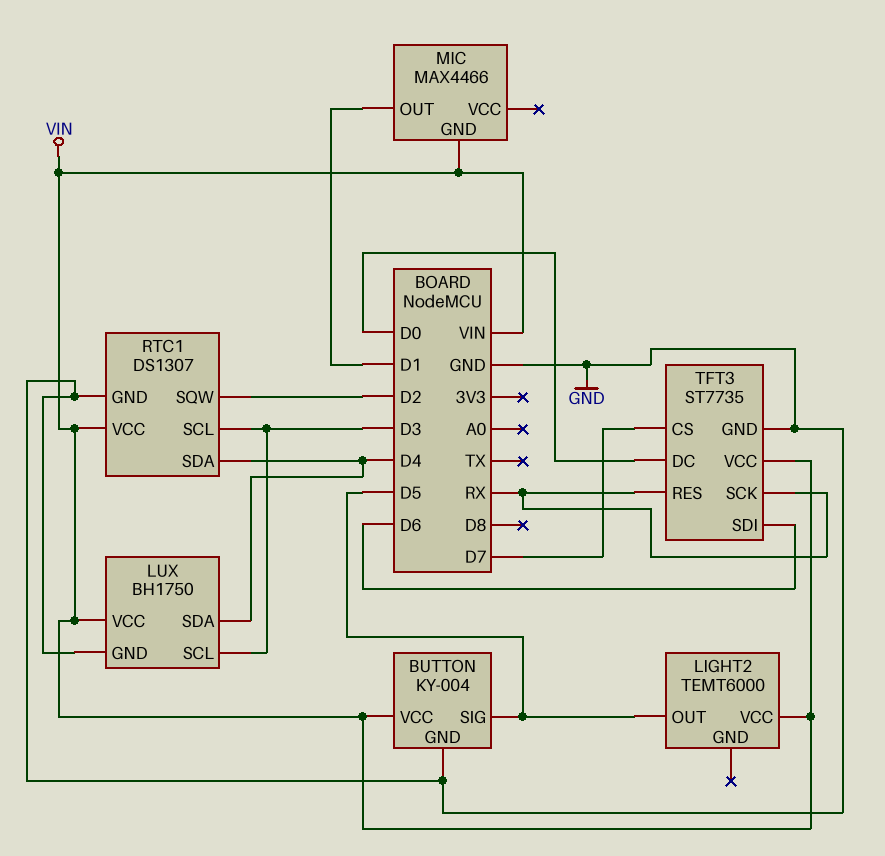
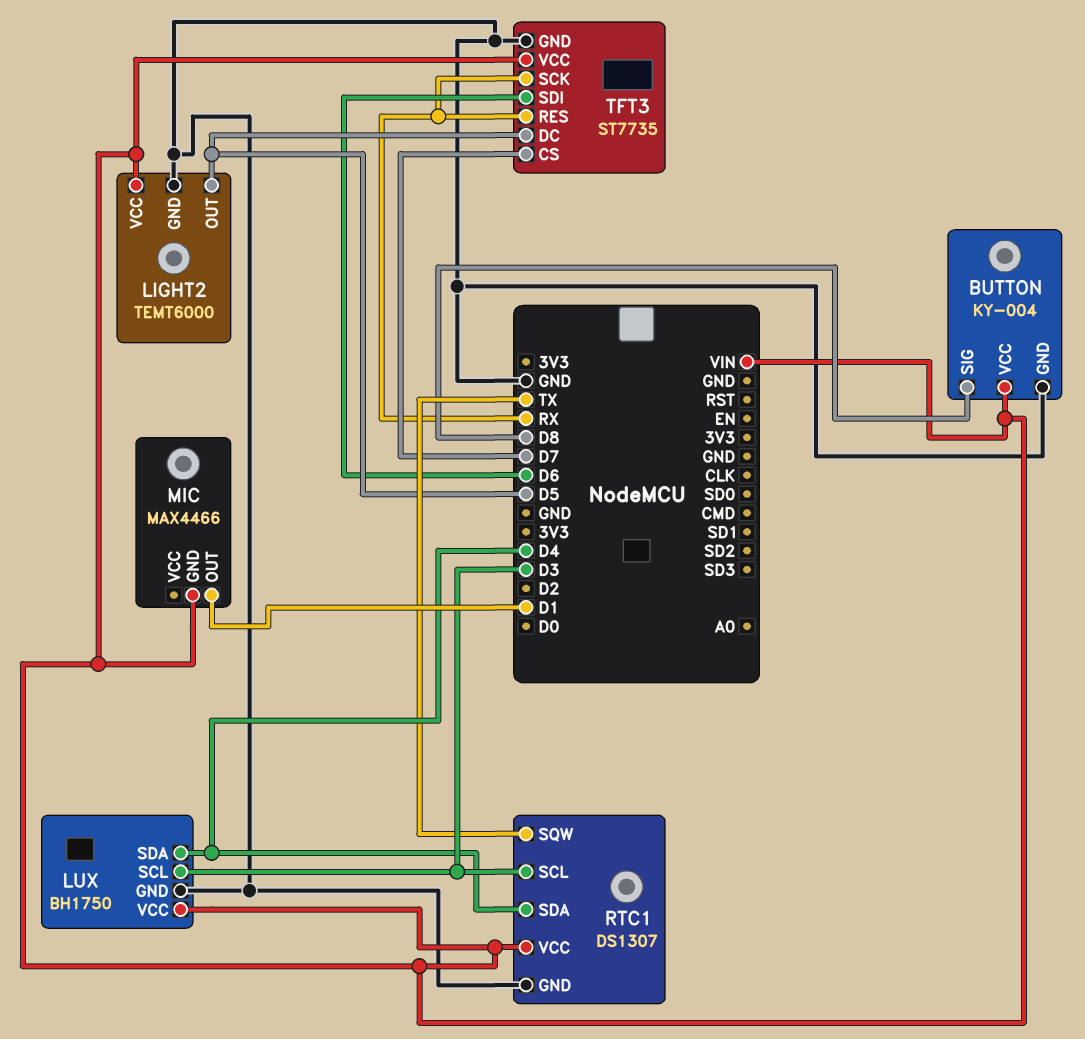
BUTTON pin SIG: D5 -> D8
LIGHT2 pin GND: none -> GND
RTC1 pin SQW: D2 -> TX
TFT3 pin DC: D0 -> D5

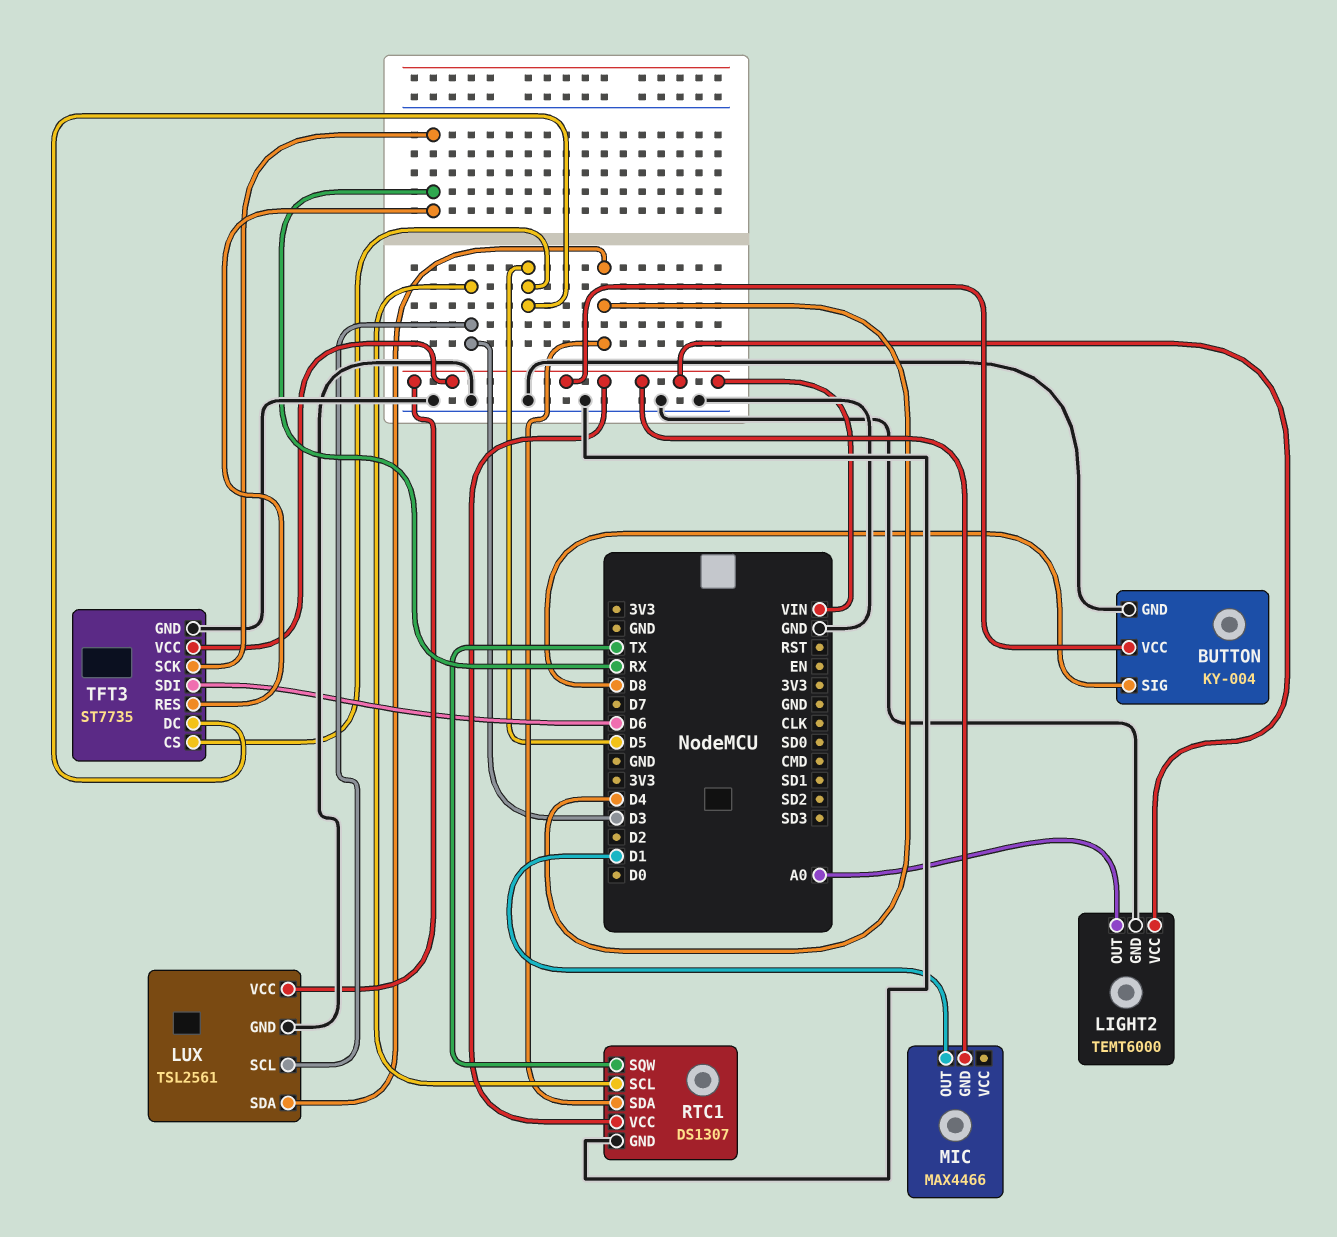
LIGHT2 pin OUT: D5 -> A0
LUX: BH1750 -> TSL2561
TFT3 pin CS: D7 -> D5

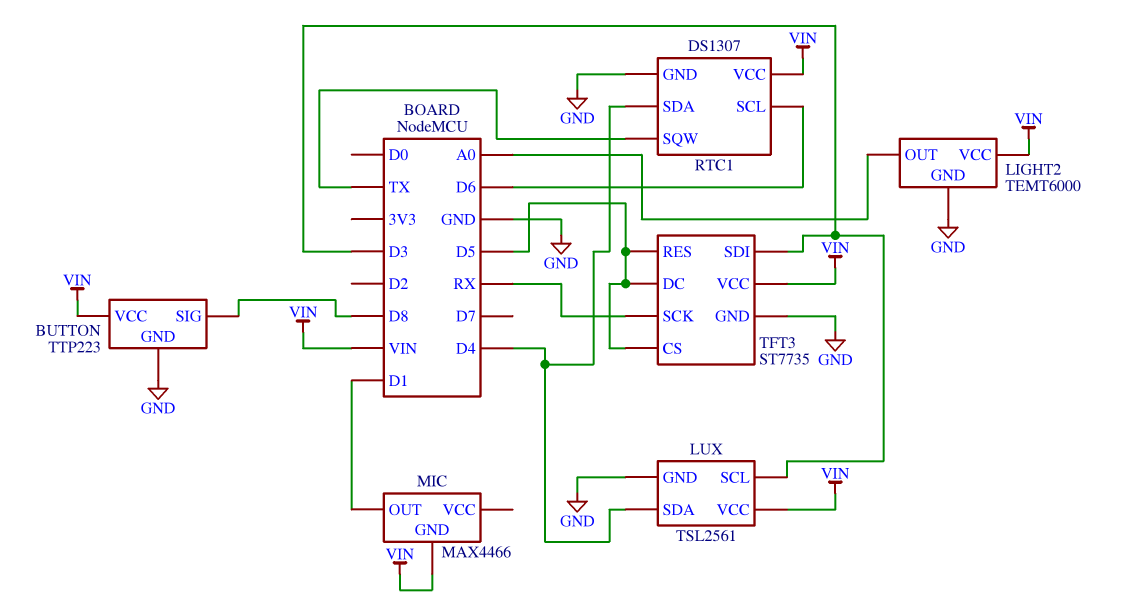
BUTTON: KY-004 -> TTP223
RTC1 pin SCL: D3 -> D6
TFT3 pin RES: RX -> D5
TFT3 pin SDI: D6 -> D3

